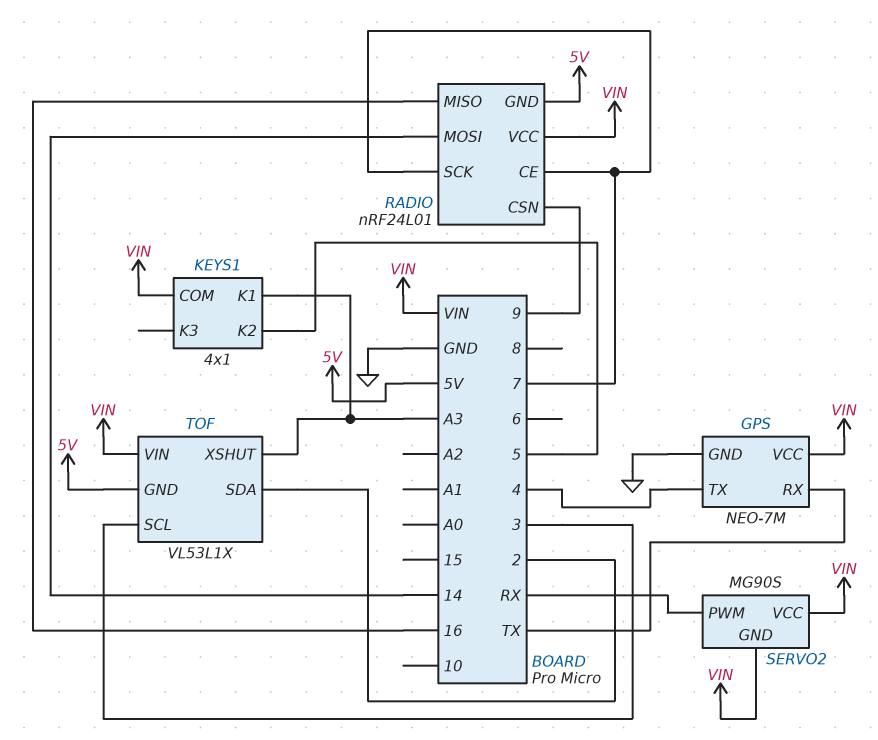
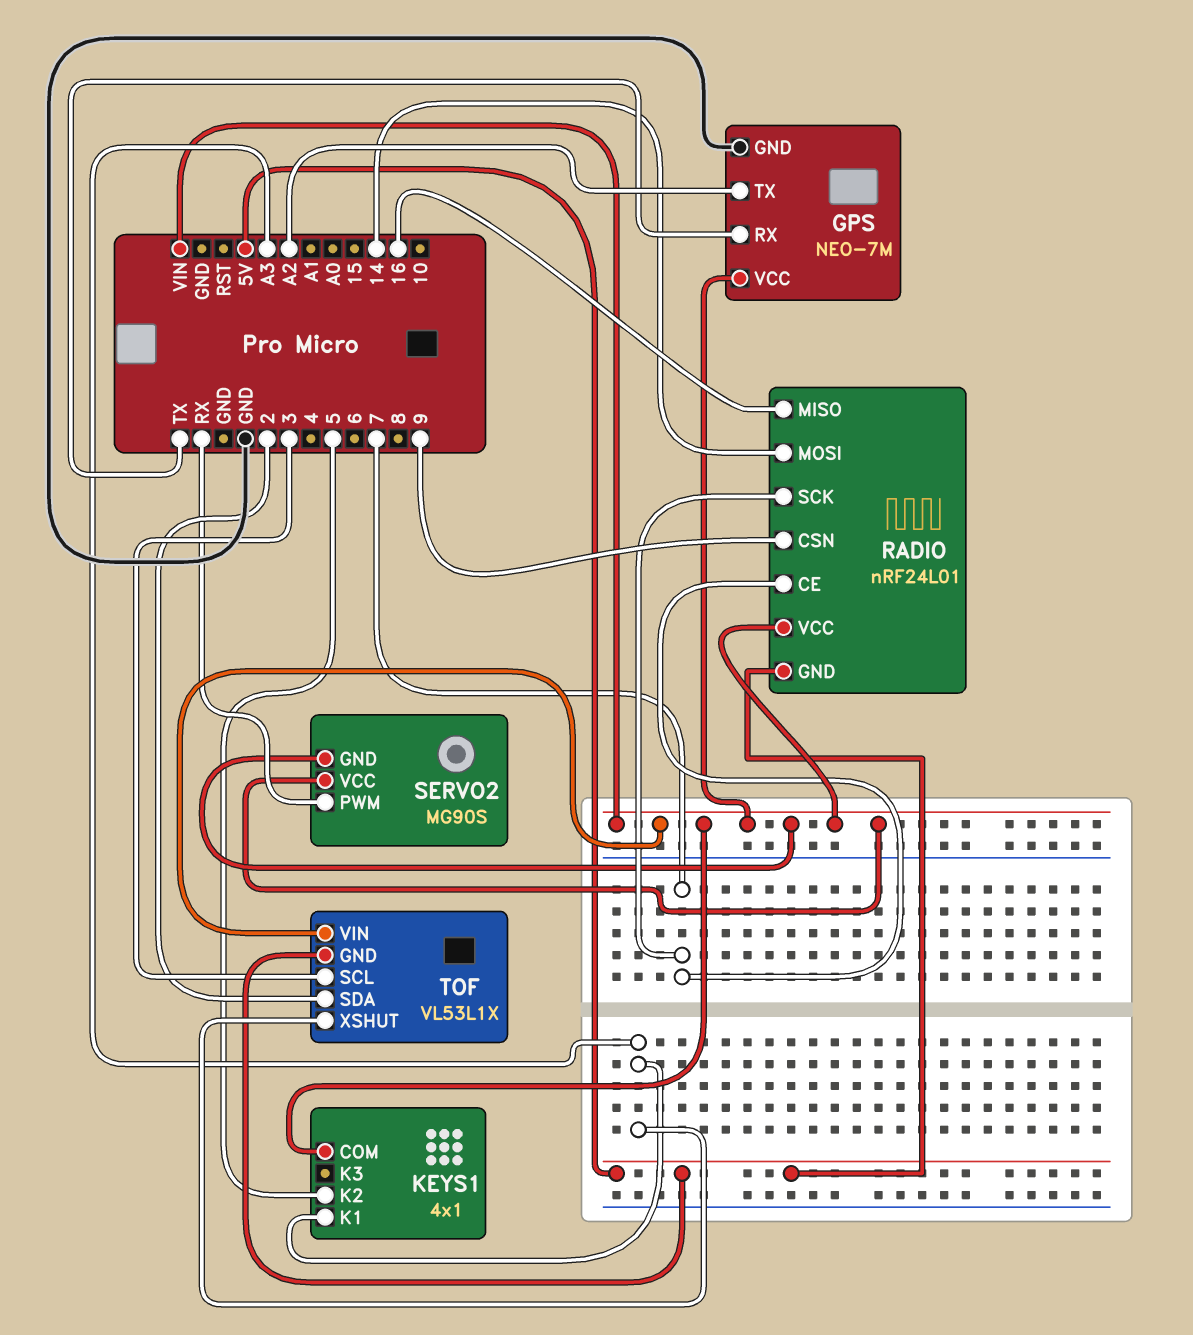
GPS pin TX: 4 -> A2

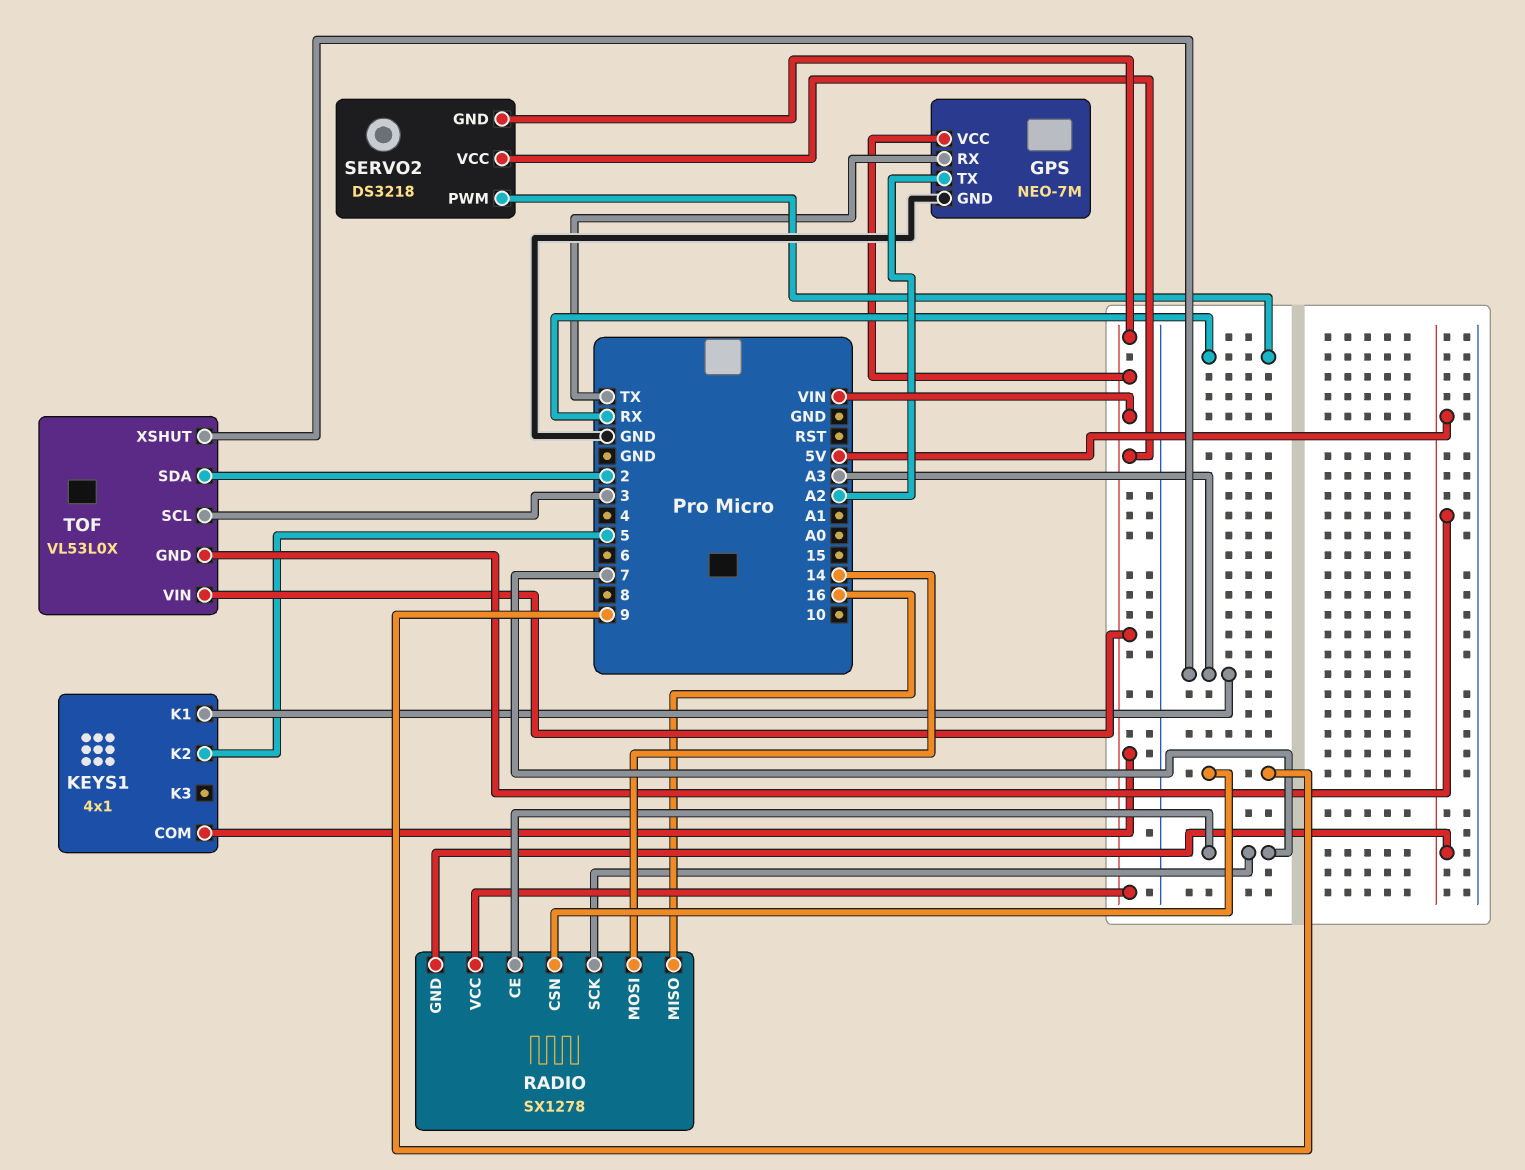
RADIO: nRF24L01 -> SX1278
SERVO2: MG90S -> DS3218
TOF: VL53L1X -> VL53L0X

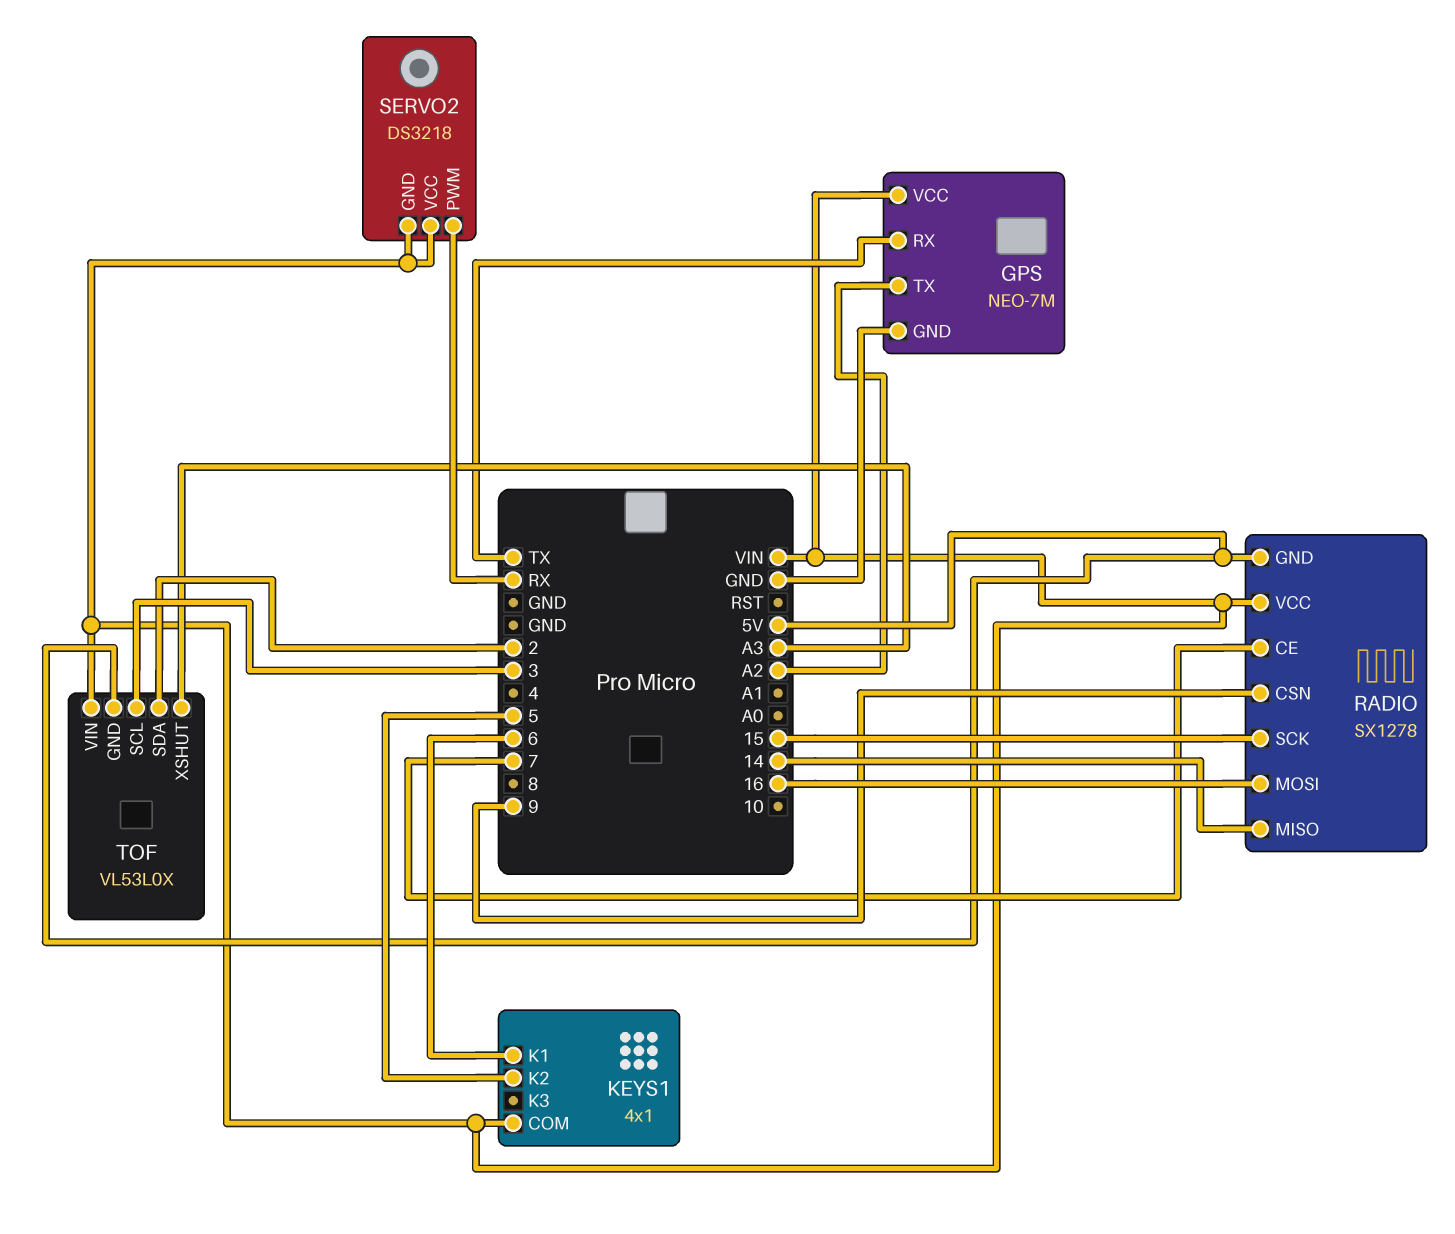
KEYS1 pin K1: A3 -> 6
RADIO pin MISO: 16 -> 14
RADIO pin MOSI: 14 -> 16
RADIO pin SCK: 7 -> 15

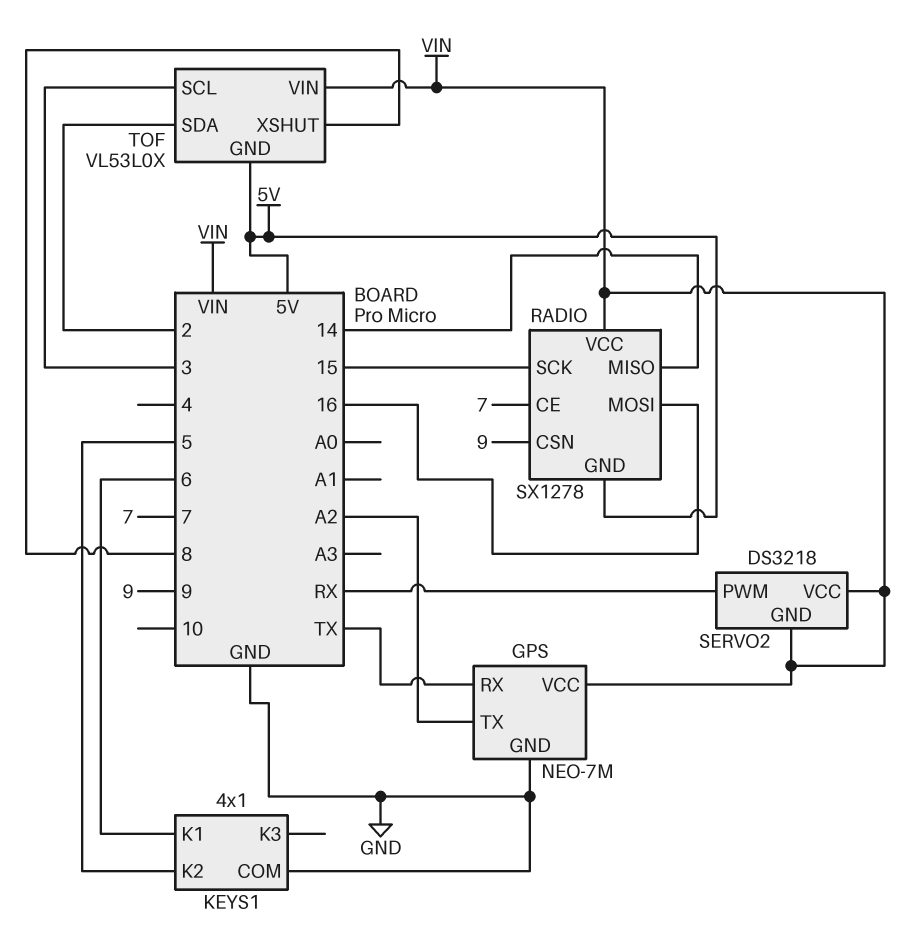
KEYS1 pin COM: VIN -> GND
TOF pin XSHUT: A3 -> 8

